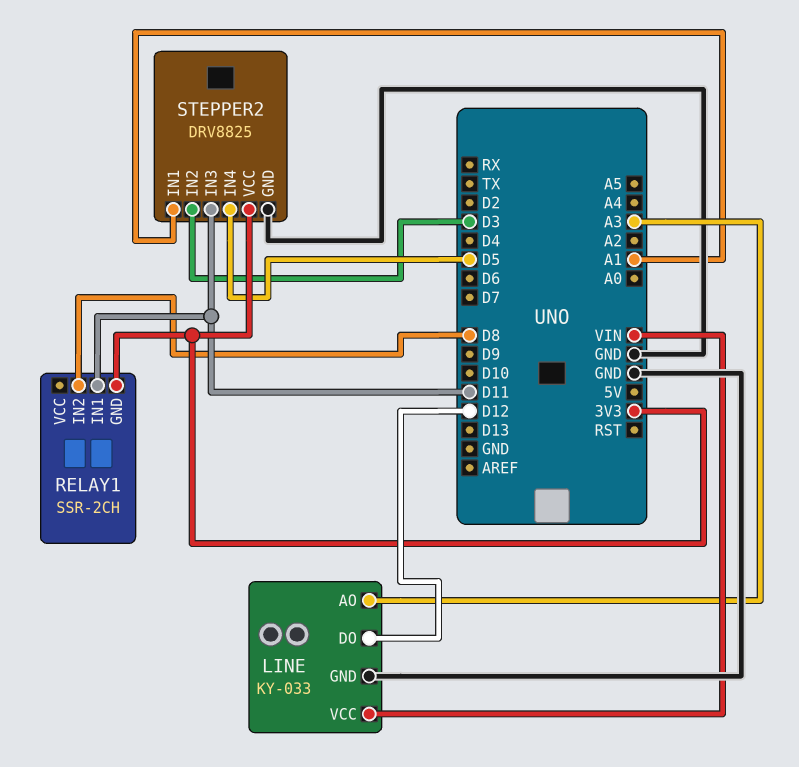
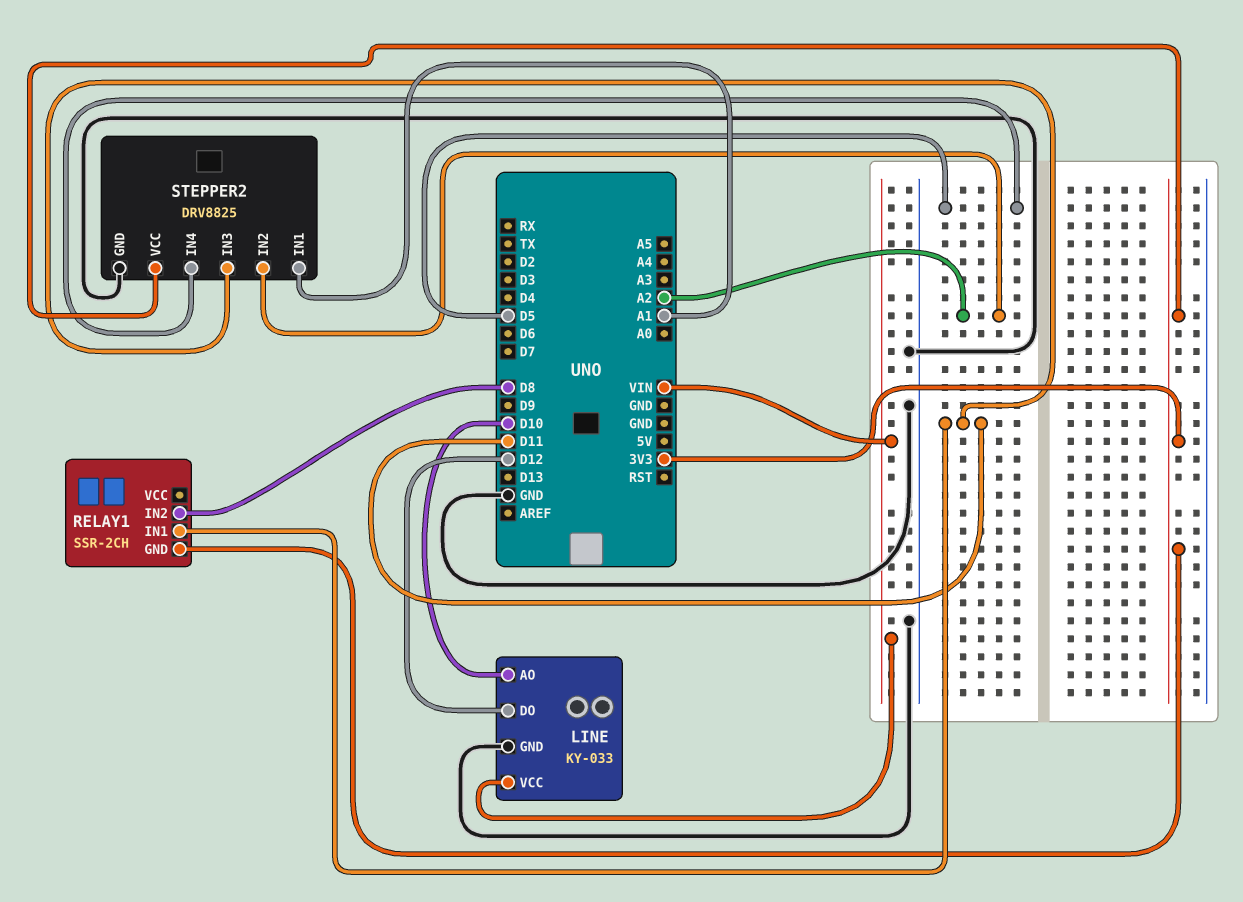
LINE pin AO: A3 -> D10
STEPPER2 pin IN2: D3 -> A2

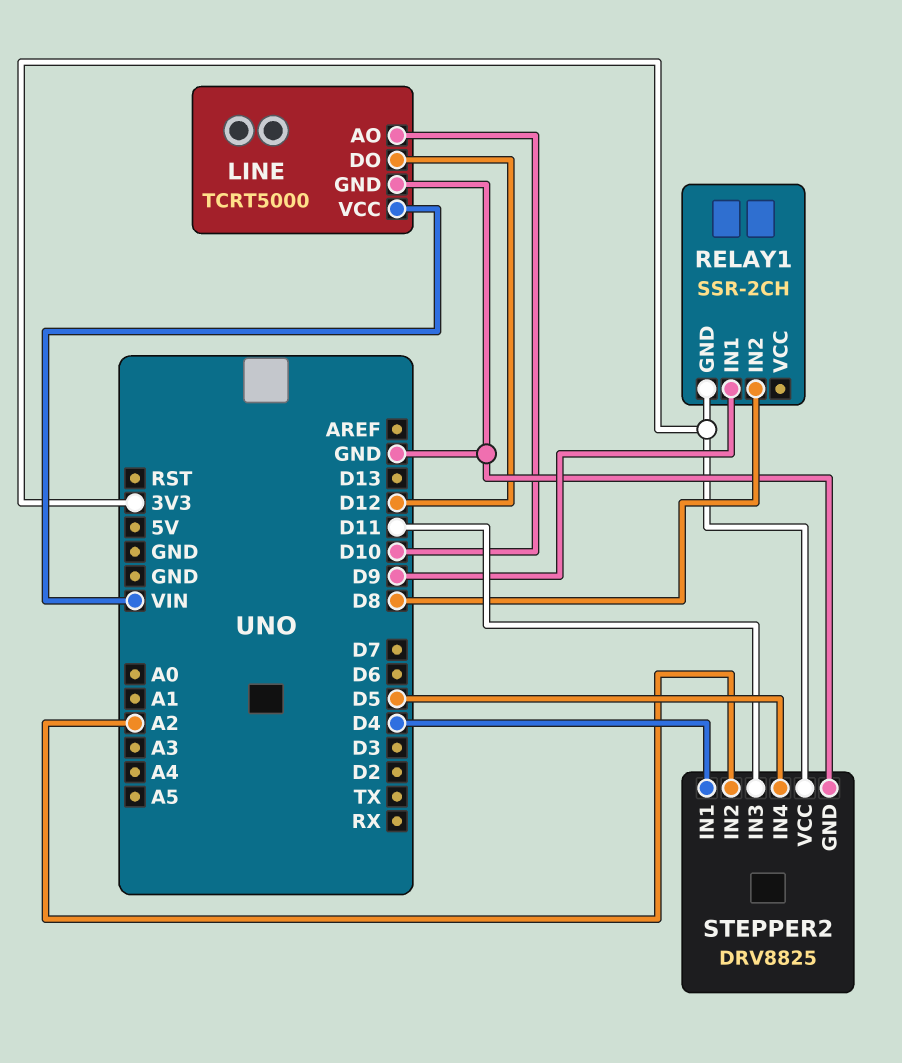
LINE: KY-033 -> TCRT5000
RELAY1 pin IN1: D11 -> D9
STEPPER2 pin IN1: A1 -> D4

